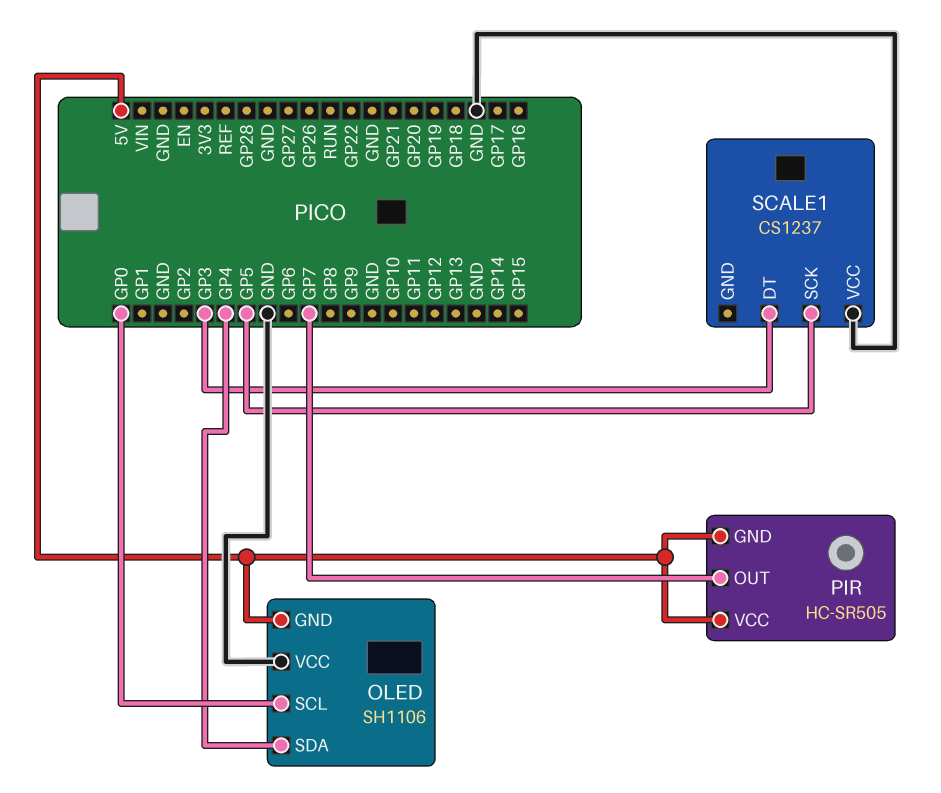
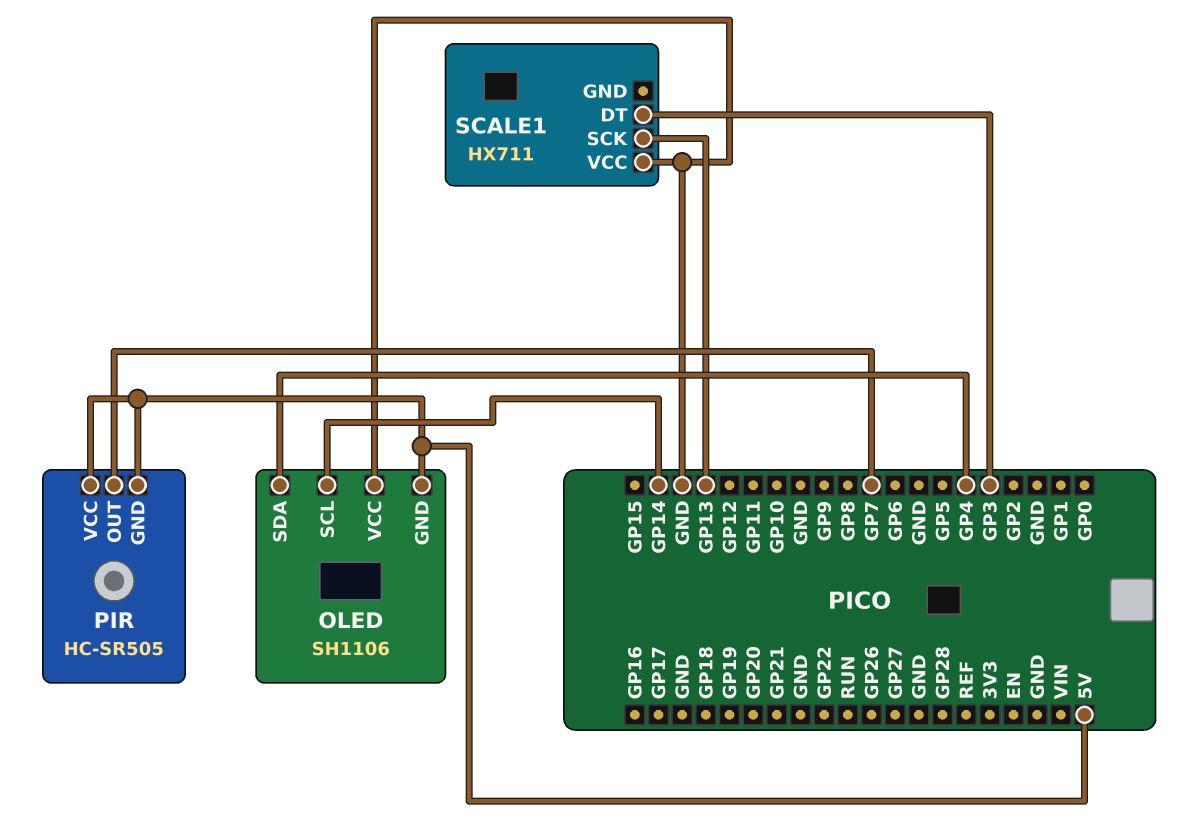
OLED pin SCL: GP0 -> GP14
SCALE1: CS1237 -> HX711
SCALE1 pin SCK: GP5 -> GP13

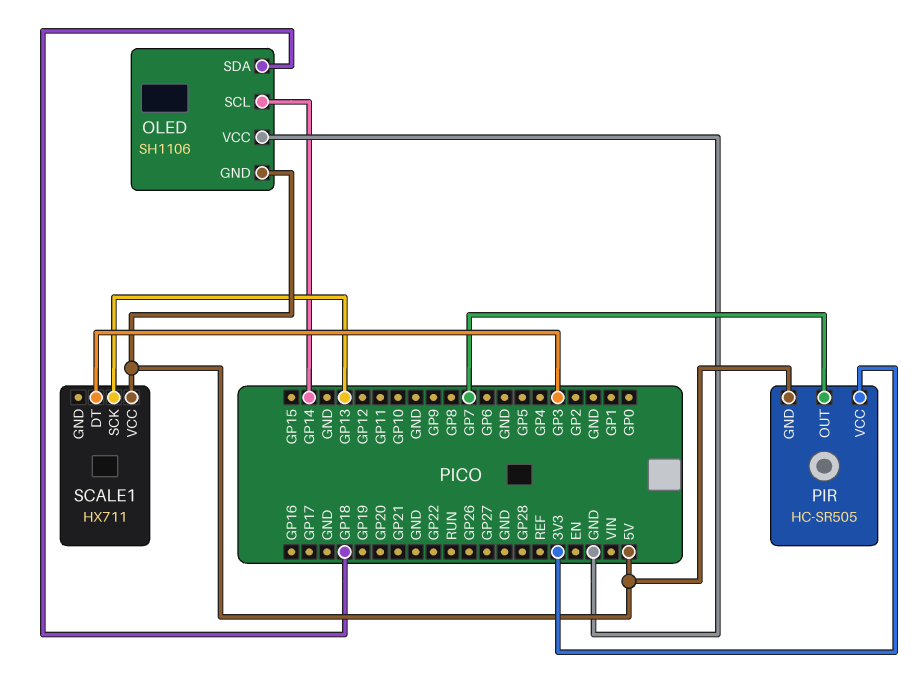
OLED pin SDA: GP4 -> GP18
PIR pin VCC: 5V -> 3V3
SCALE1 pin VCC: GND -> 5V

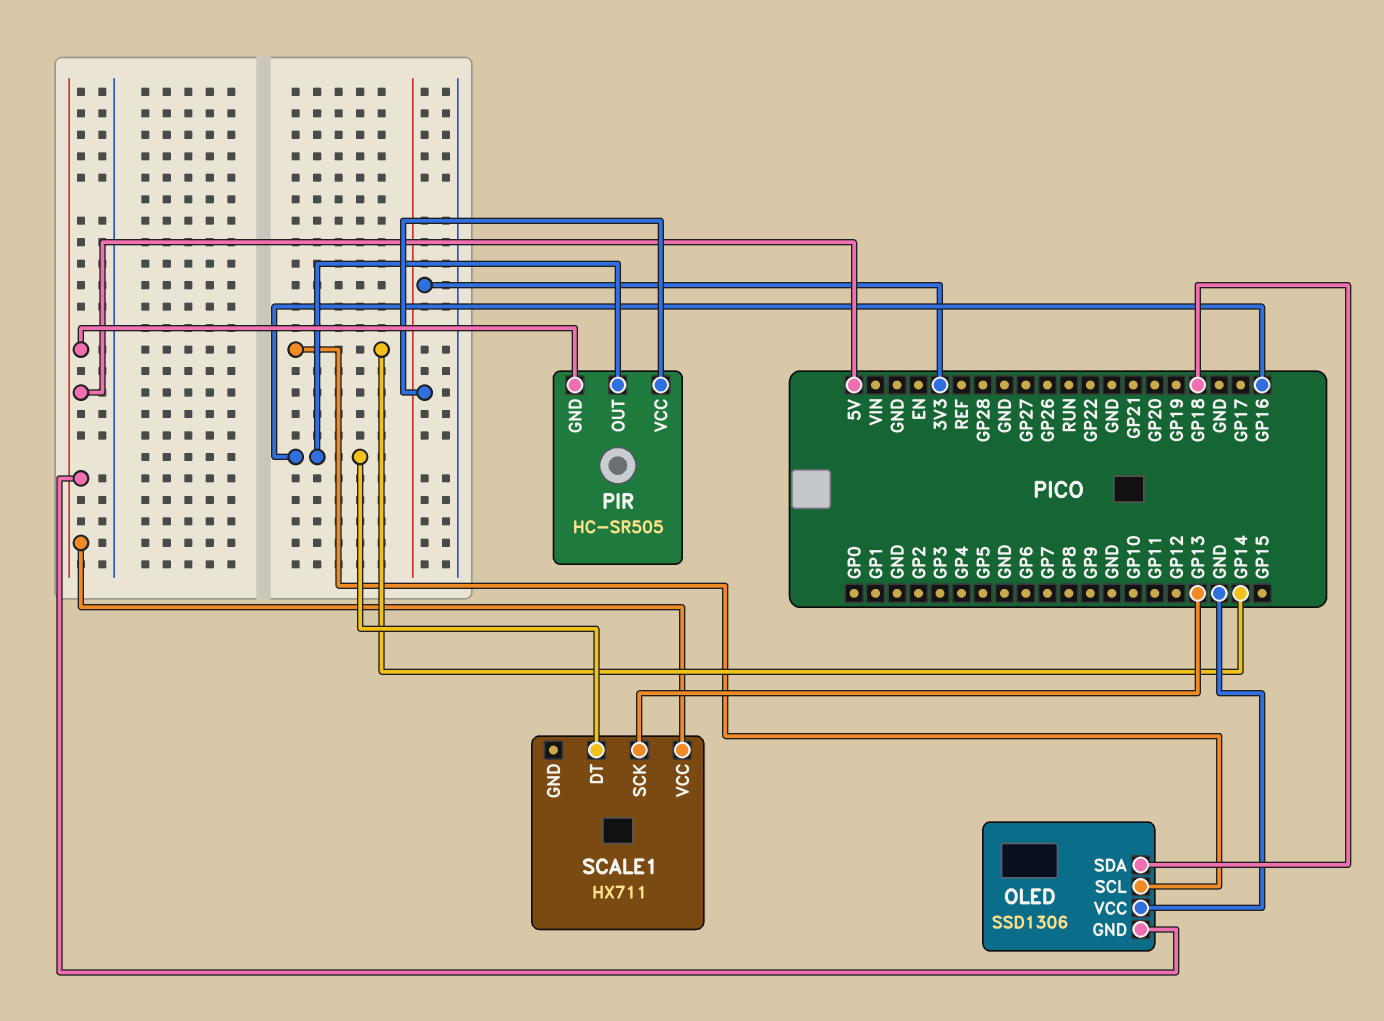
OLED: SH1106 -> SSD1306
PIR pin OUT: GP7 -> GP16
SCALE1 pin DT: GP3 -> GP16

